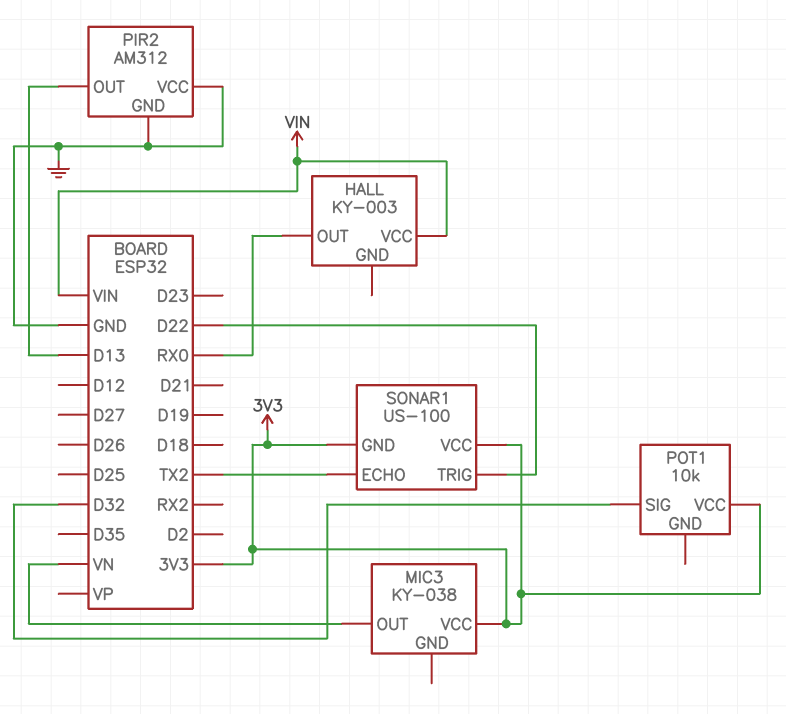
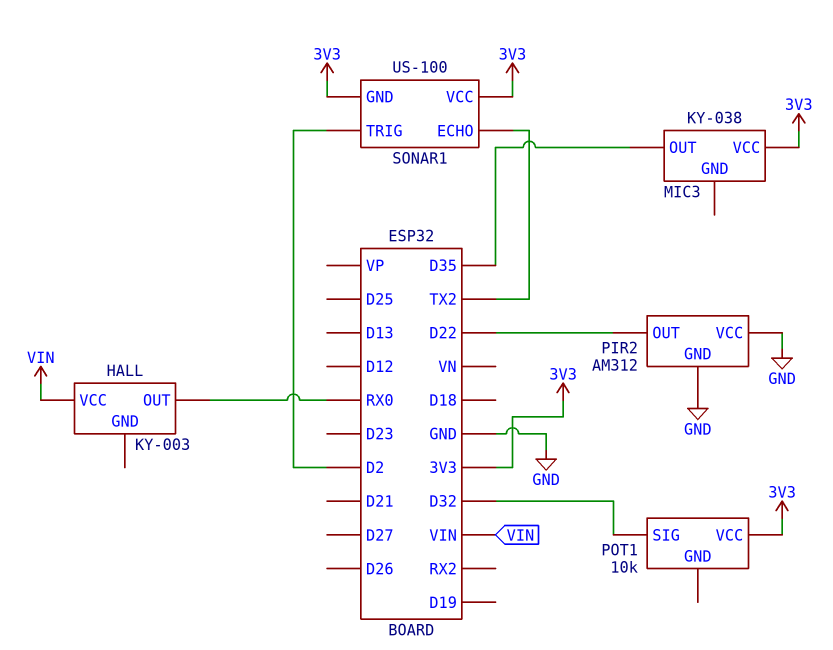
MIC3 pin OUT: VN -> D35
PIR2 pin OUT: D13 -> D22
SONAR1 pin TRIG: D22 -> D2

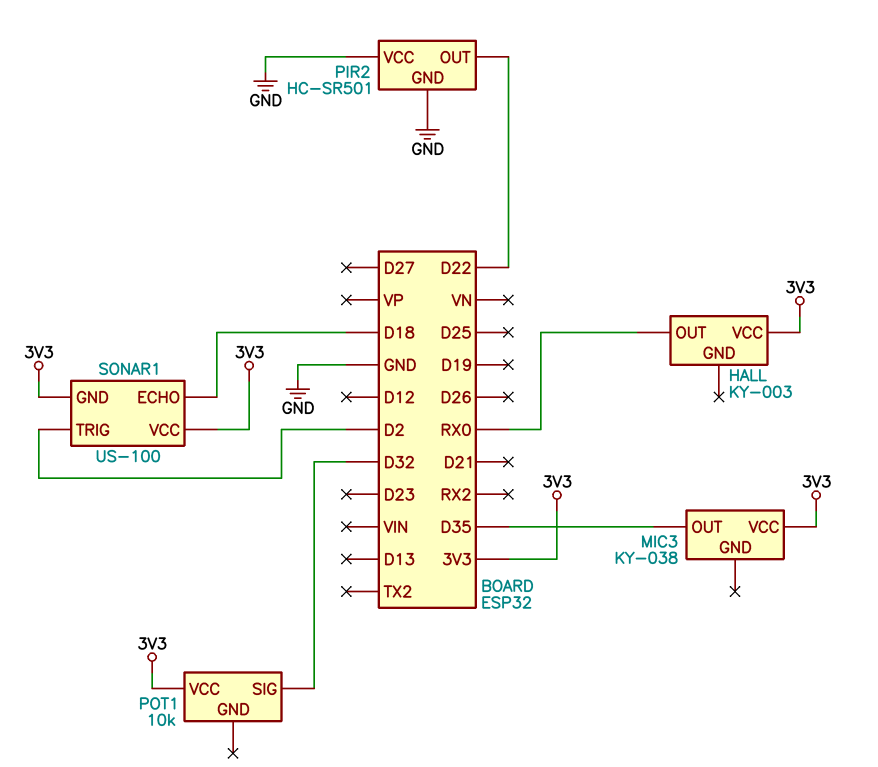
HALL pin VCC: VIN -> 3V3
PIR2: AM312 -> HC-SR501
SONAR1 pin ECHO: TX2 -> D18

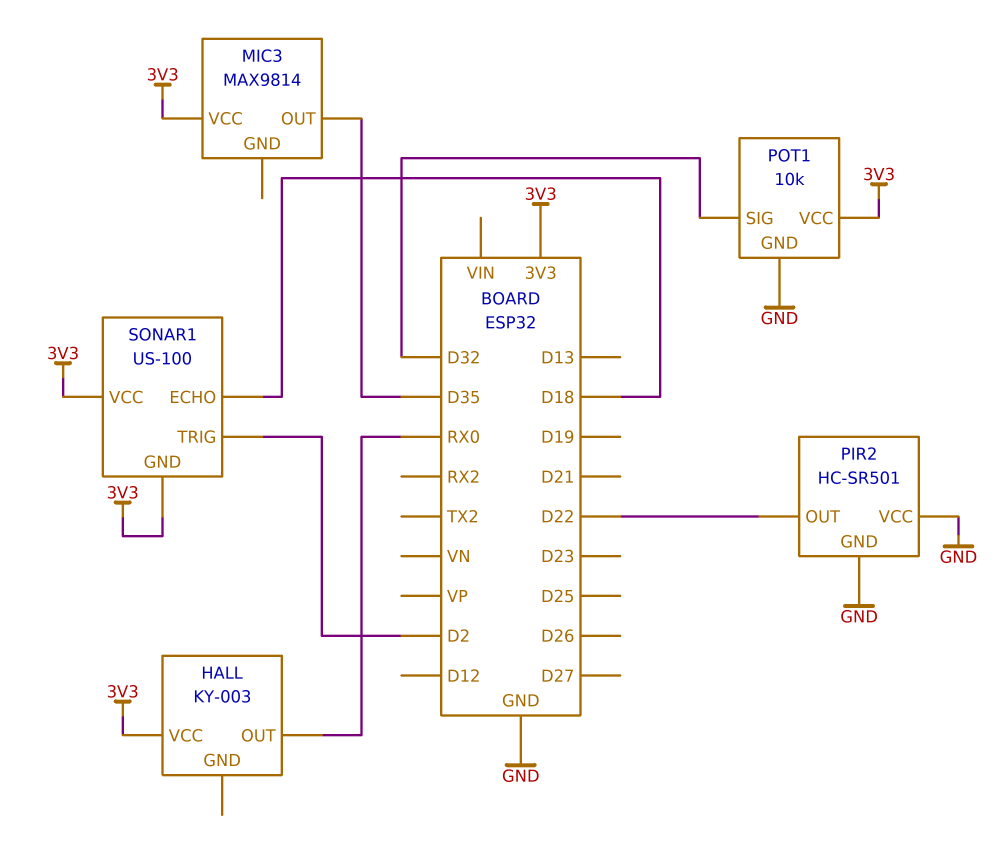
MIC3: KY-038 -> MAX9814
POT1 pin GND: none -> GND

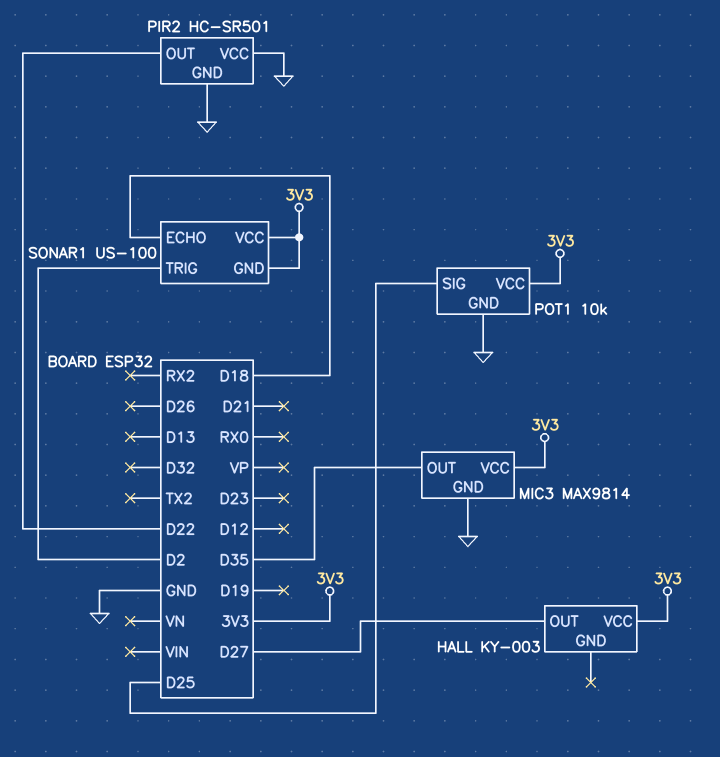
HALL pin OUT: RX0 -> D27
MIC3 pin GND: none -> GND
POT1 pin SIG: D32 -> D25

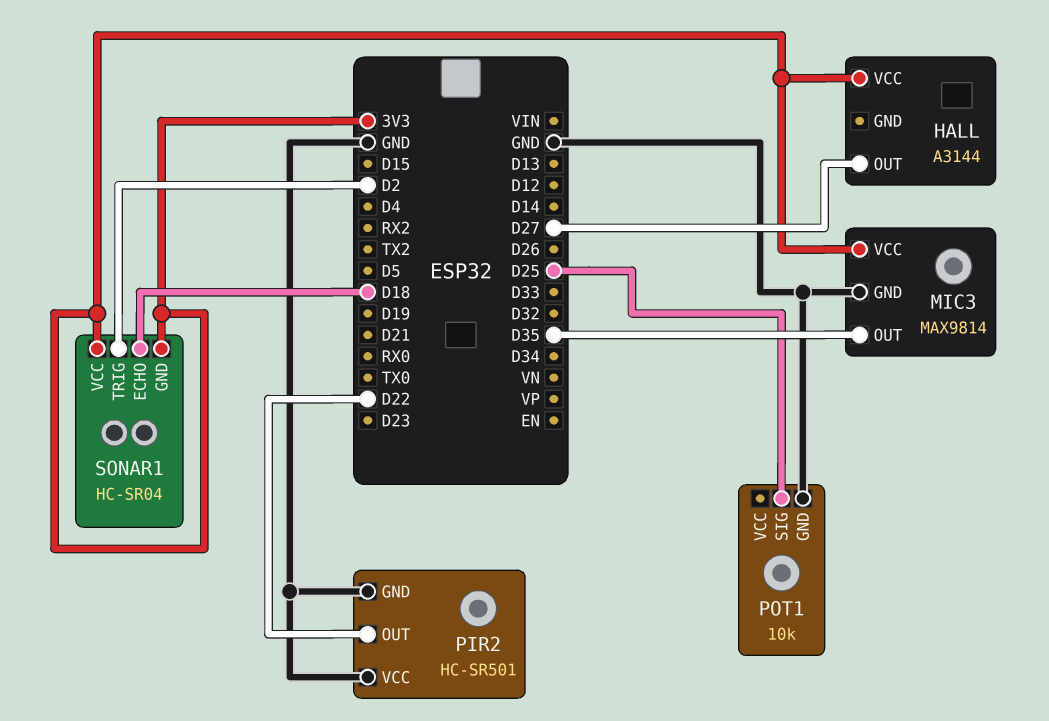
HALL: KY-003 -> A3144
POT1 pin VCC: 3V3 -> none
SONAR1: US-100 -> HC-SR04

